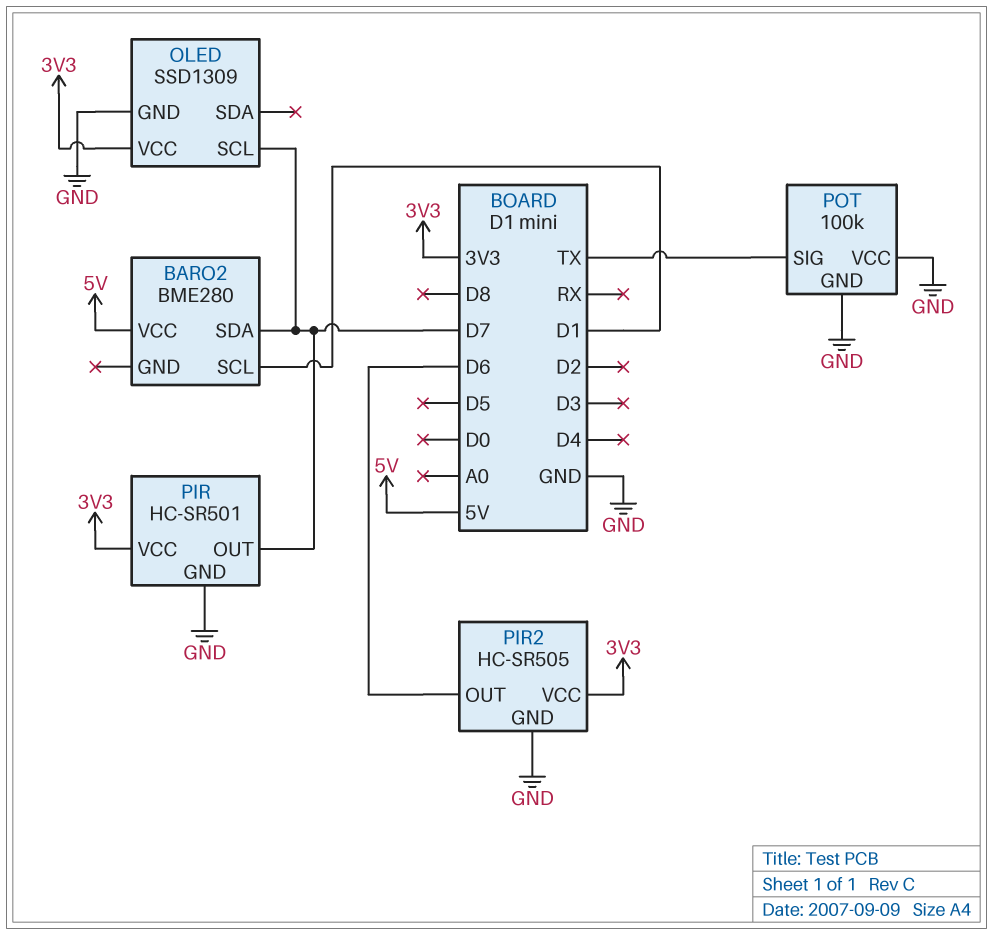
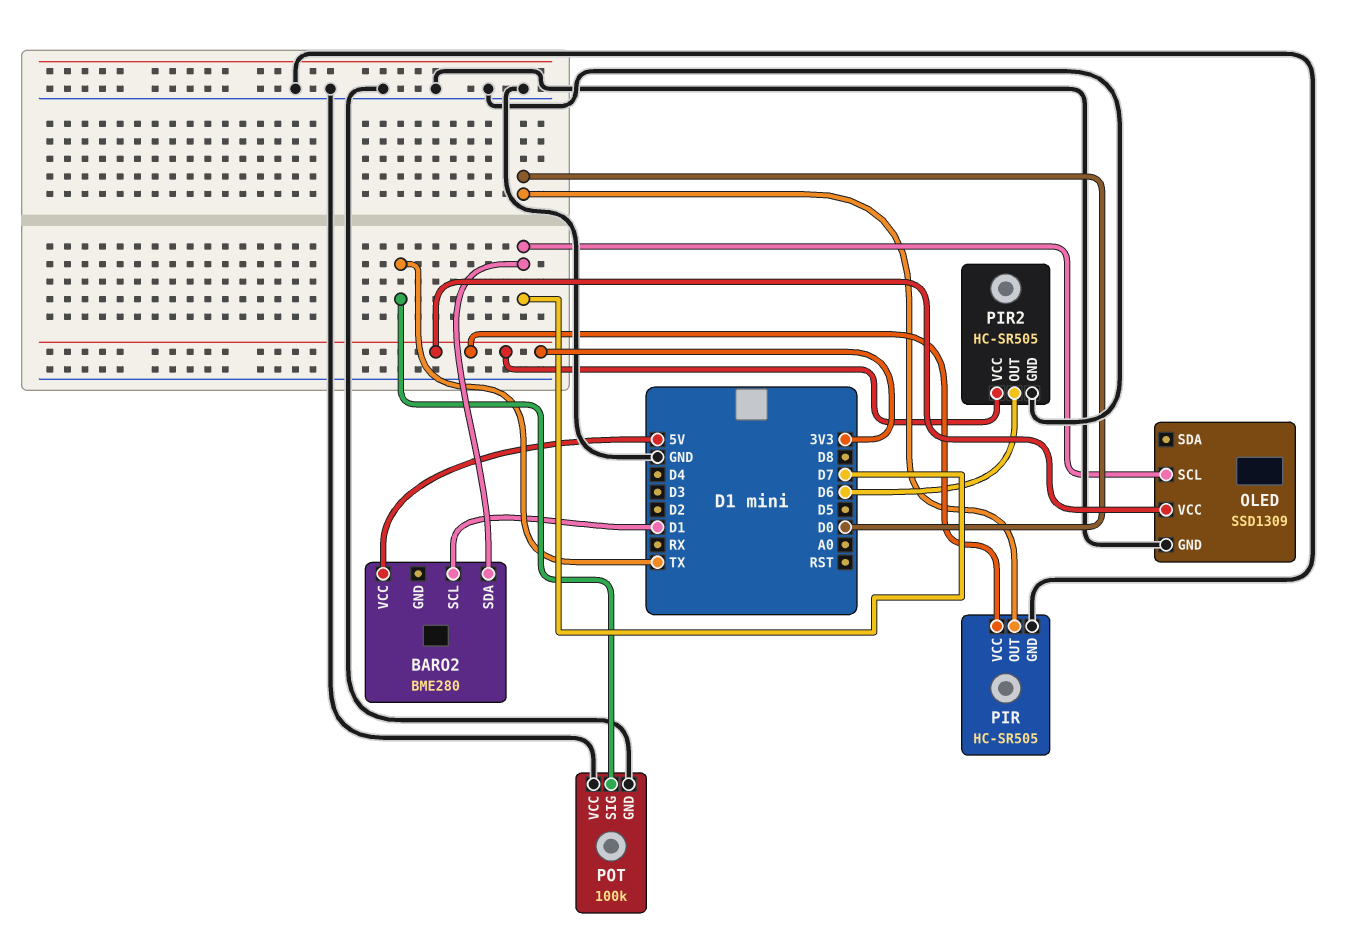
PIR: HC-SR501 -> HC-SR505
PIR pin OUT: D7 -> D0

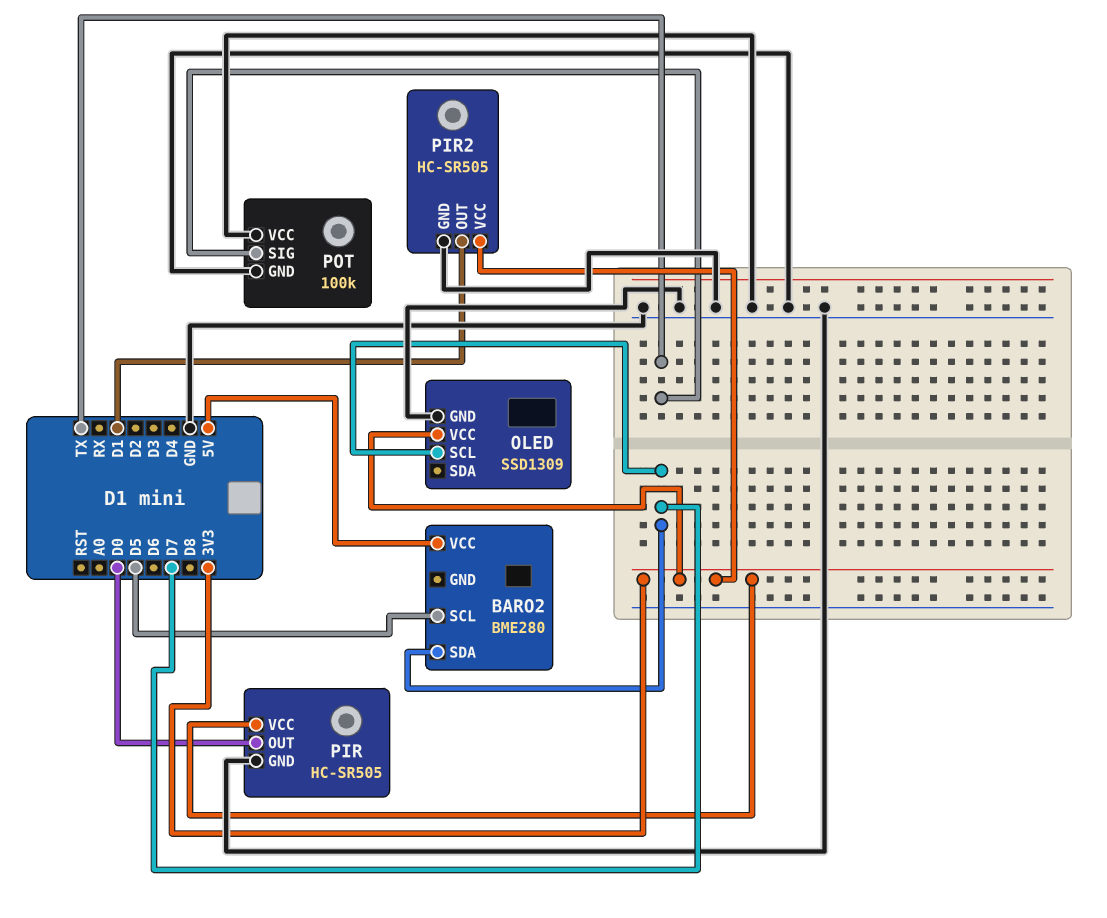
BARO2 pin SCL: D1 -> D5
PIR2 pin OUT: D6 -> D1

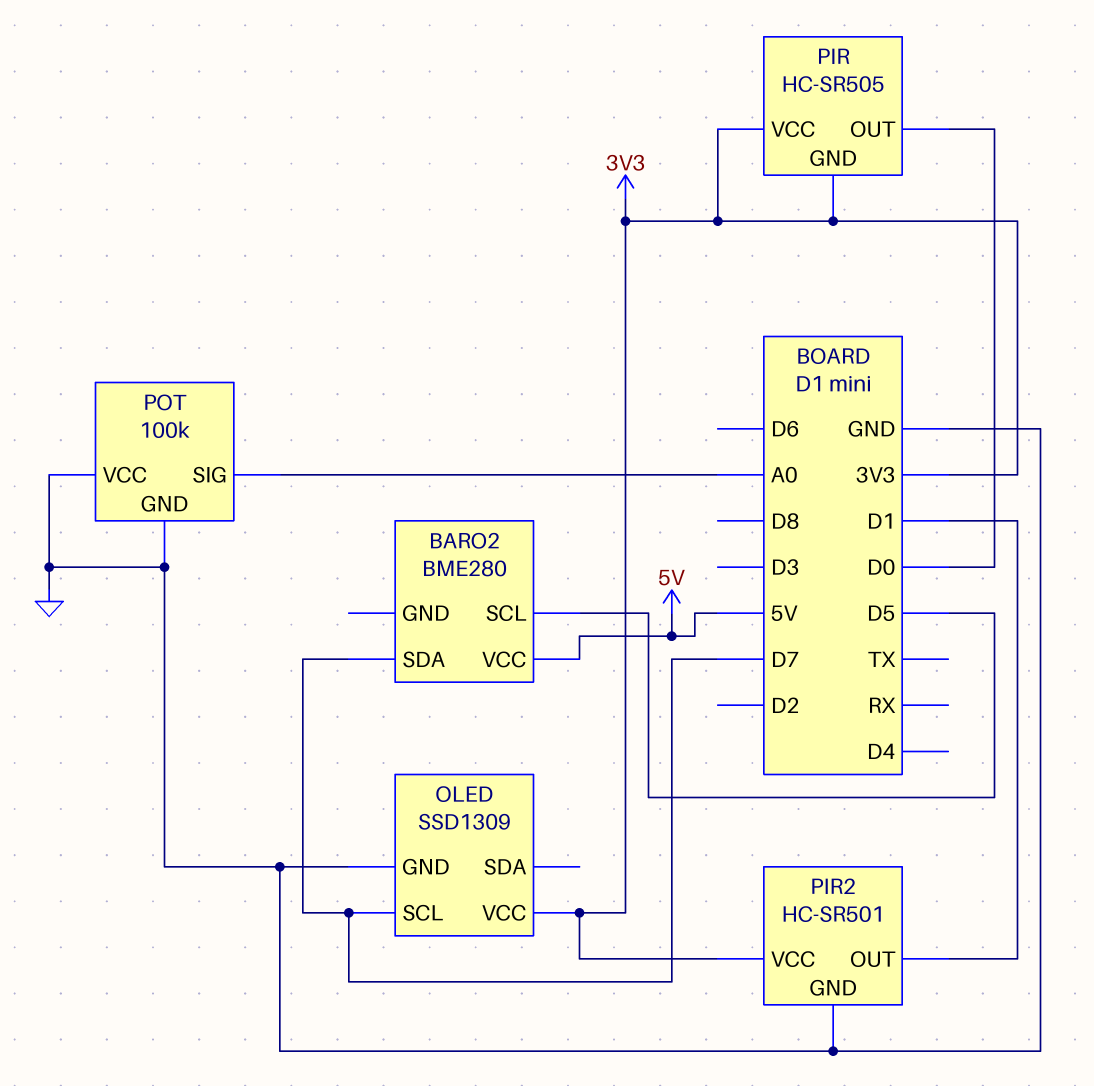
PIR pin GND: GND -> 3V3
PIR2: HC-SR505 -> HC-SR501
POT pin SIG: TX -> A0

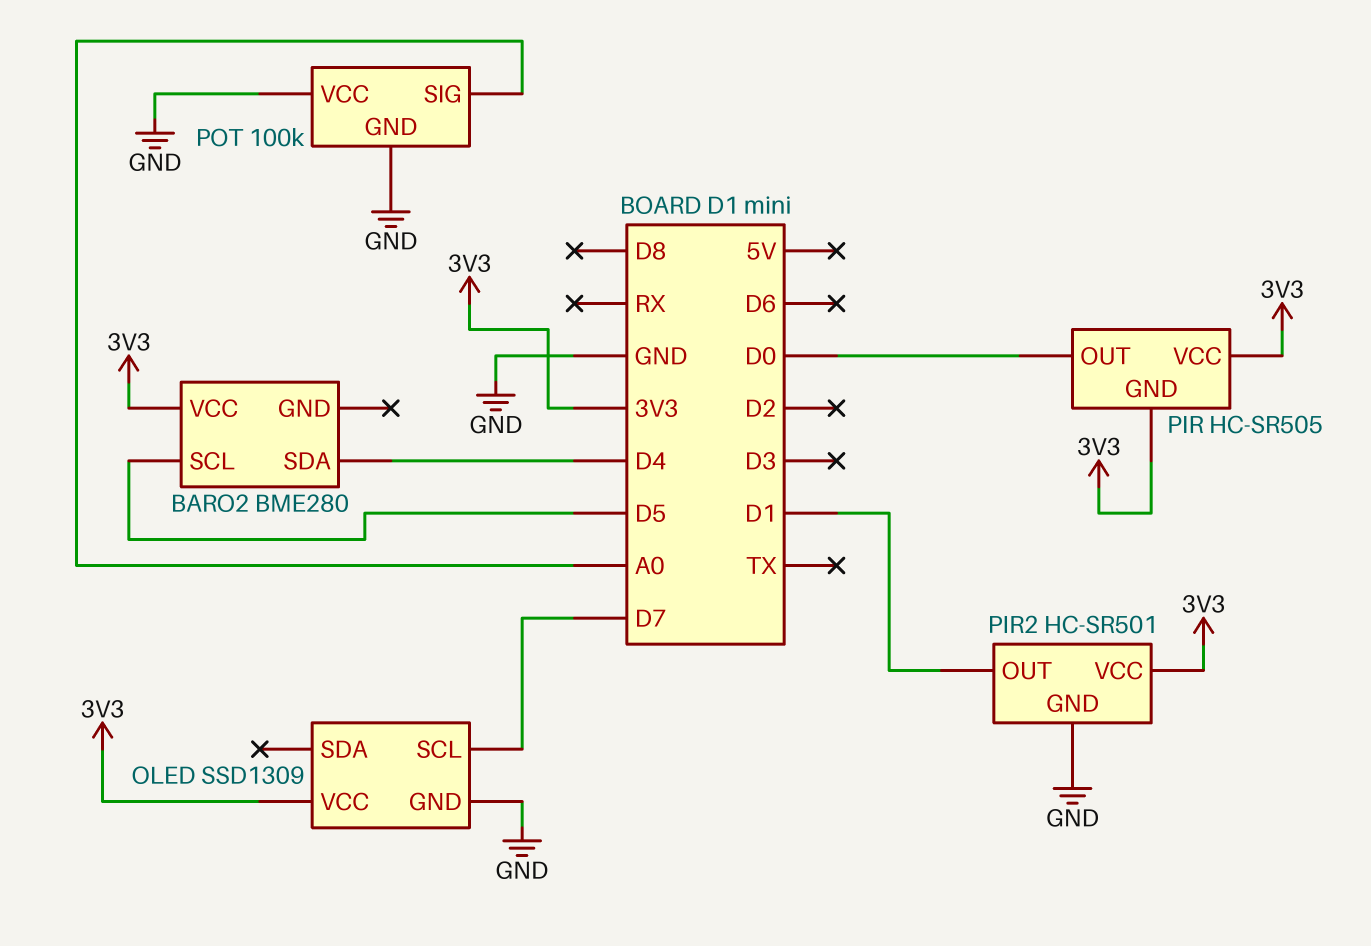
BARO2 pin SDA: D7 -> D4
BARO2 pin VCC: 5V -> 3V3

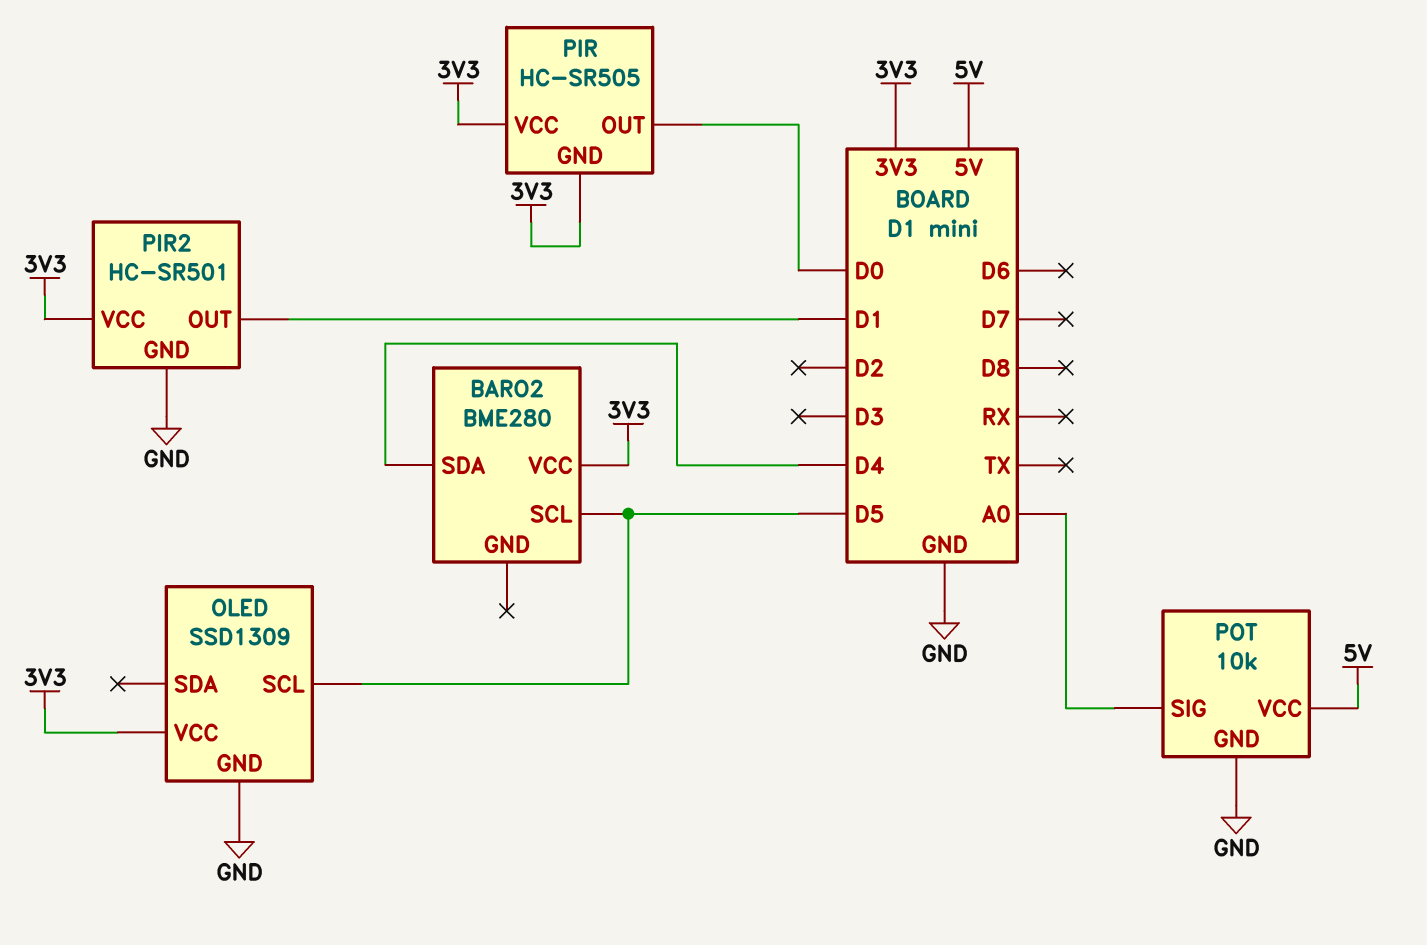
OLED pin SCL: D7 -> D5
POT: 100k -> 10k
POT pin VCC: GND -> 5V

